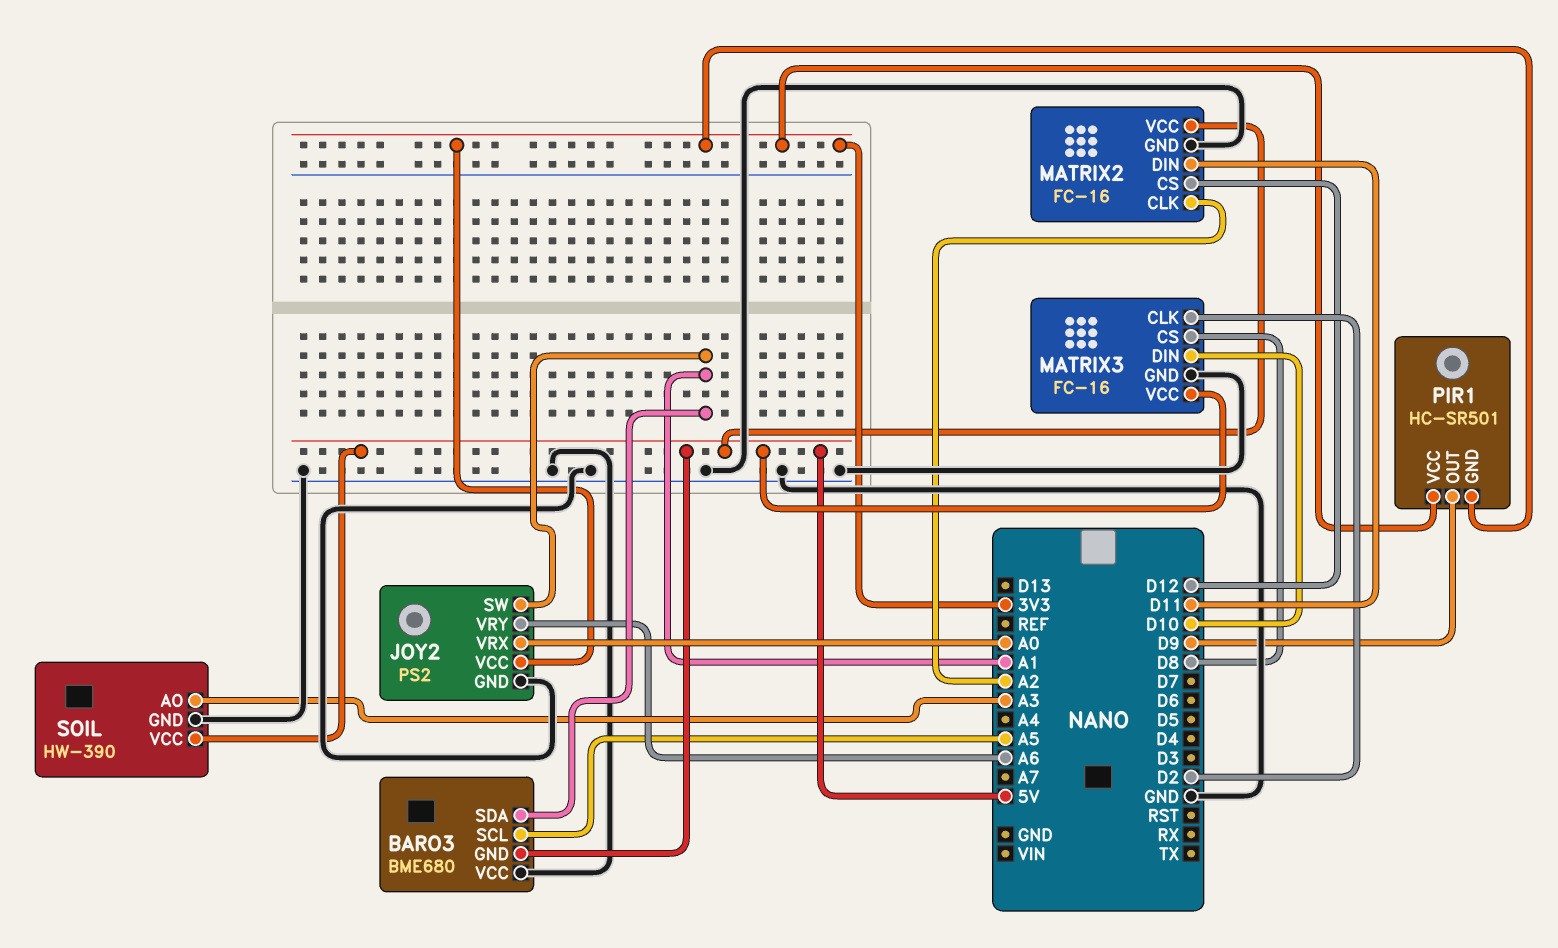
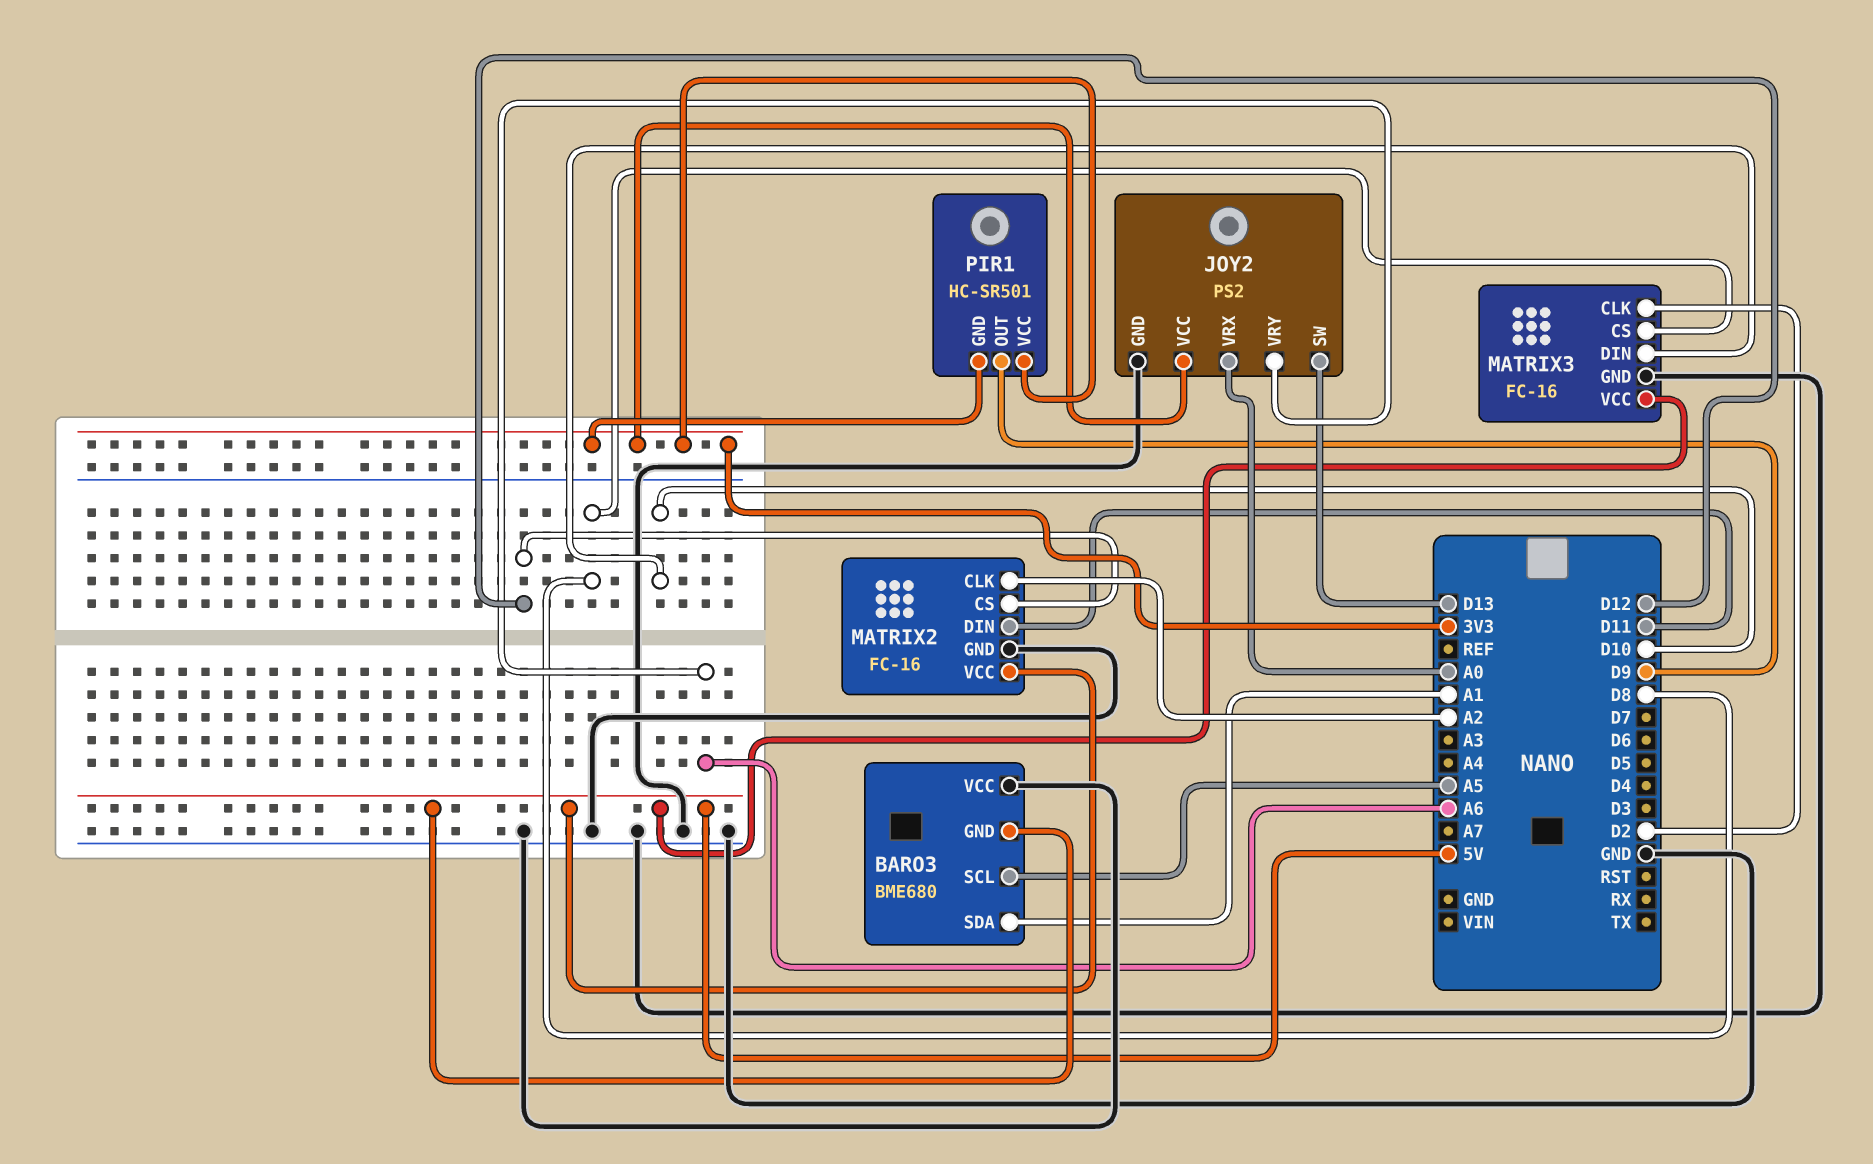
JOY2 pin SW: A1 -> D13
SOIL: HW-390 -> none
SOIL pin AO: A3 -> none
SOIL pin GND: GND -> none
SOIL pin VCC: 5V -> none

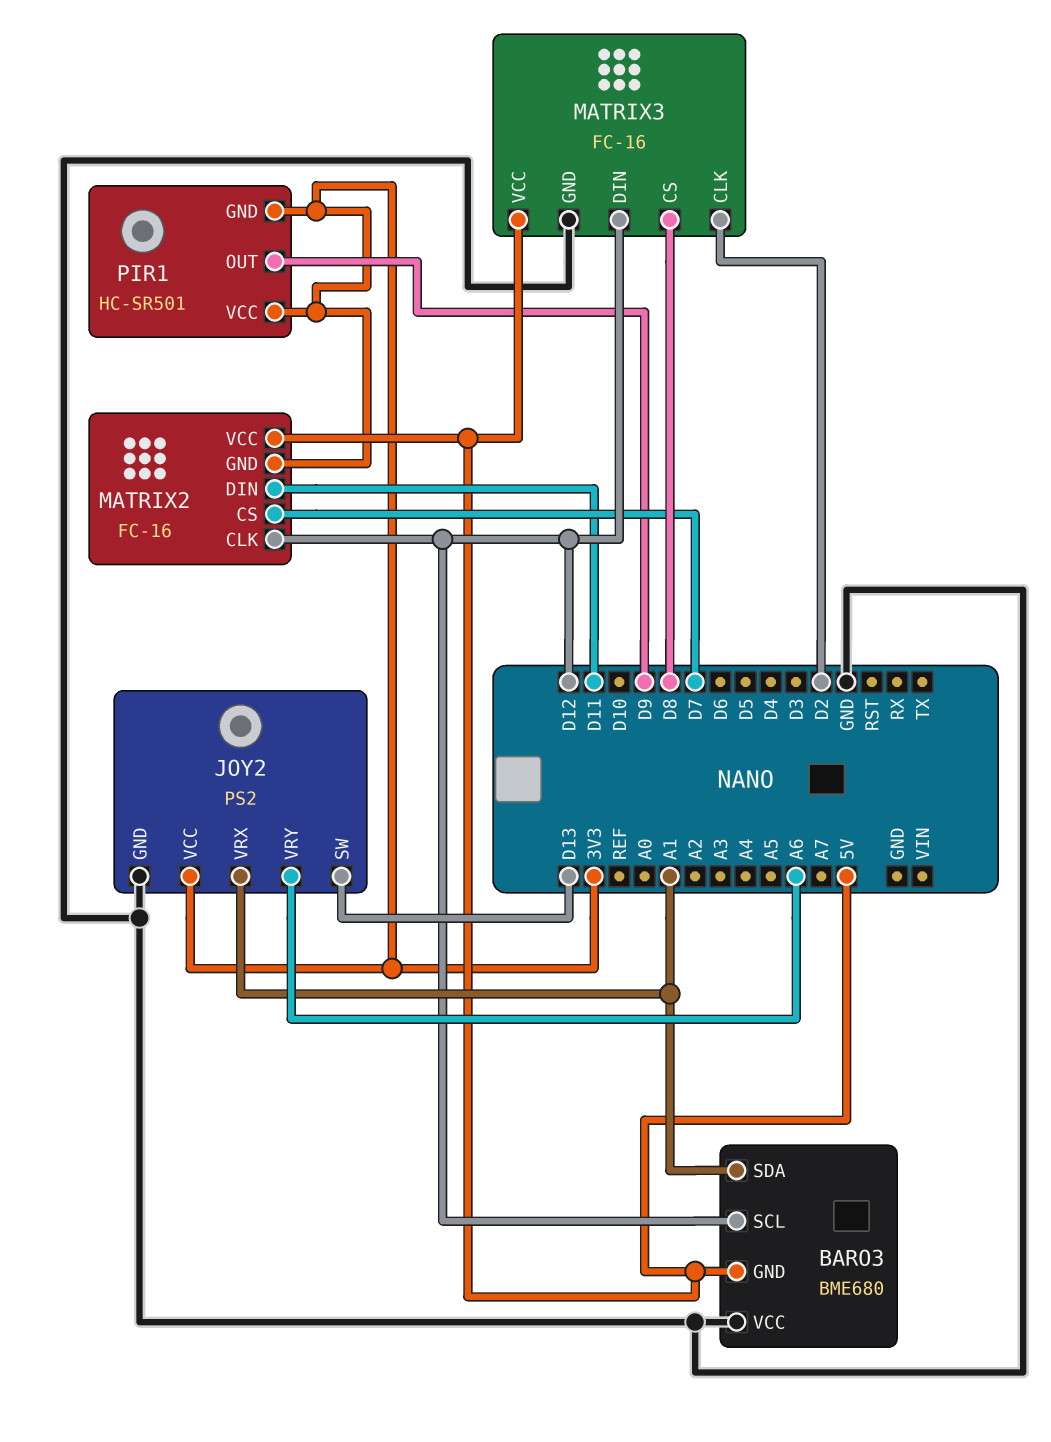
BARO3 pin SCL: A5 -> D12
JOY2 pin VRX: A0 -> A1
MATRIX2 pin CLK: A2 -> D12
MATRIX2 pin CS: D12 -> D7
MATRIX2 pin GND: GND -> 3V3
MATRIX3 pin DIN: D10 -> D12

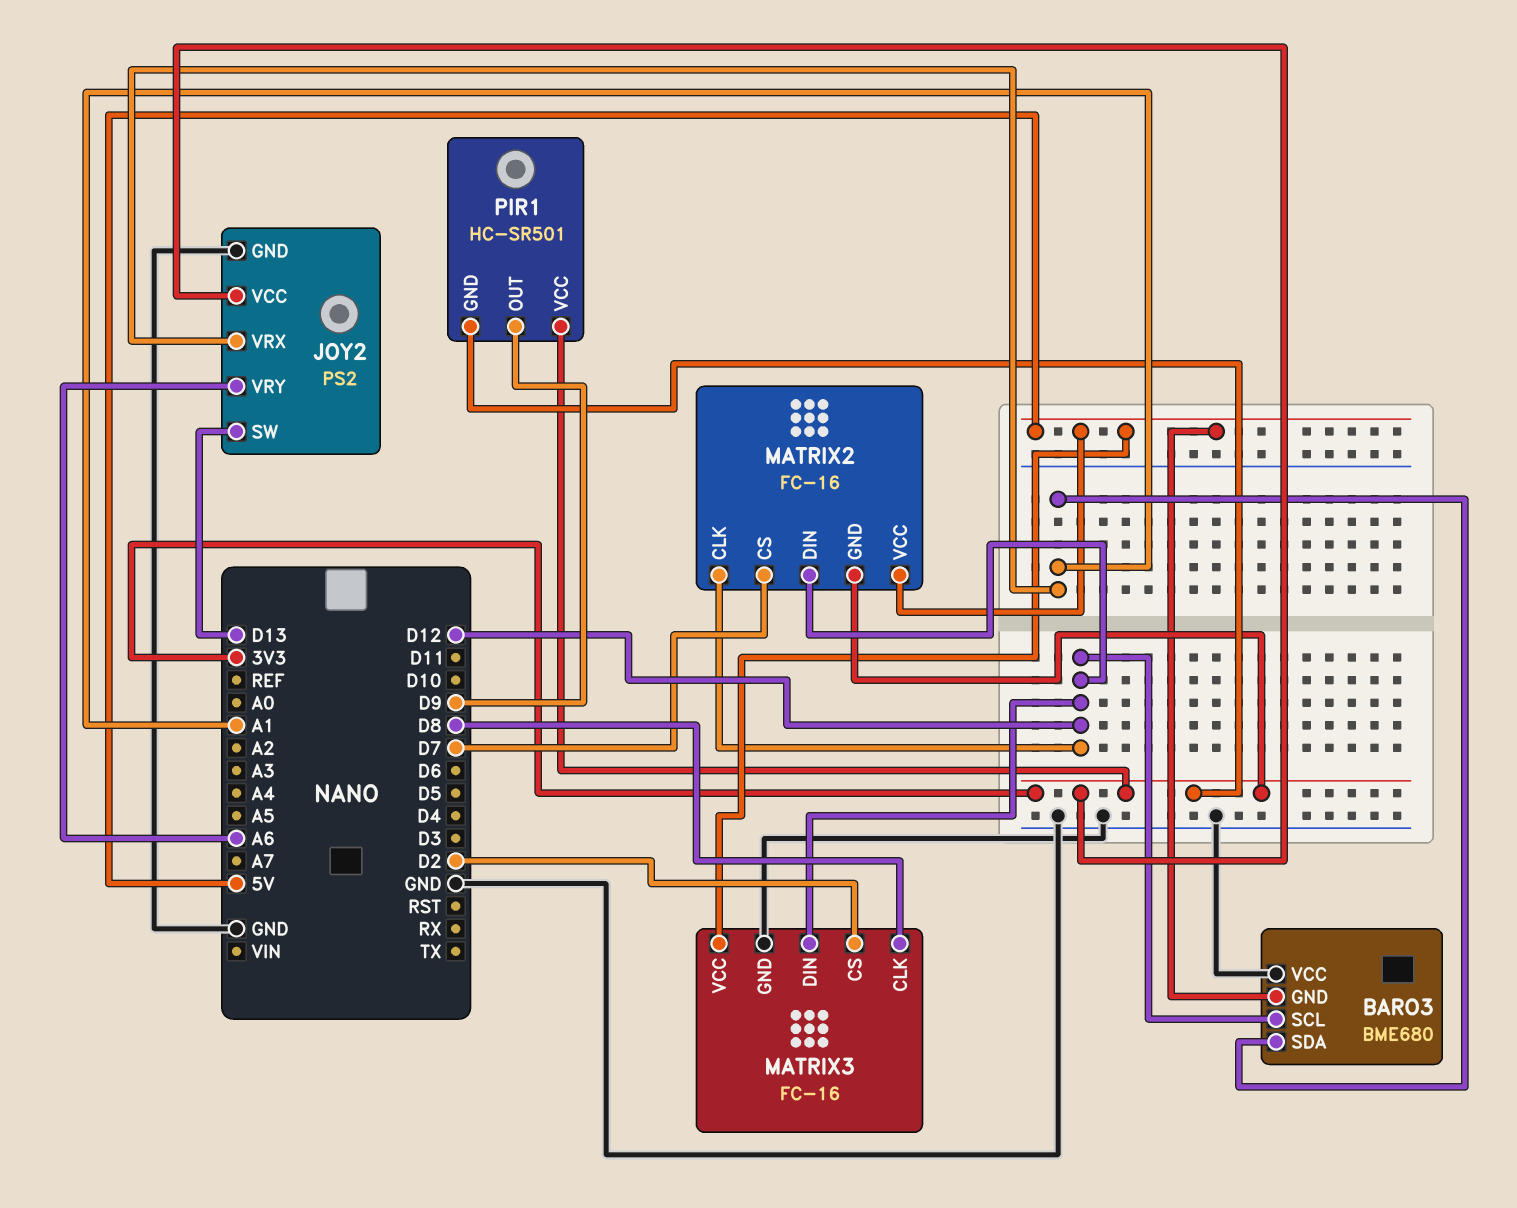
MATRIX2 pin DIN: D11 -> D12
MATRIX3 pin CLK: D2 -> D8
MATRIX3 pin CS: D8 -> D2

